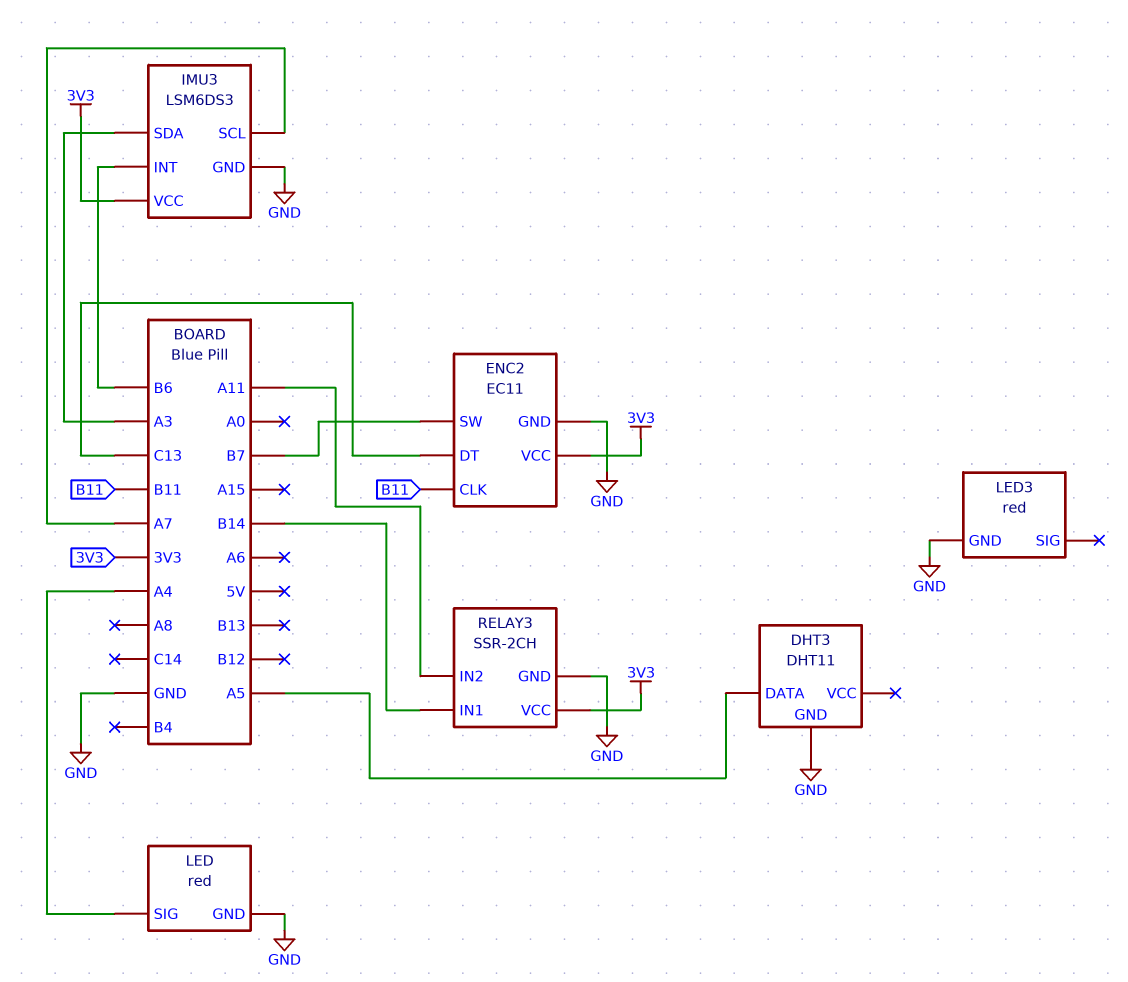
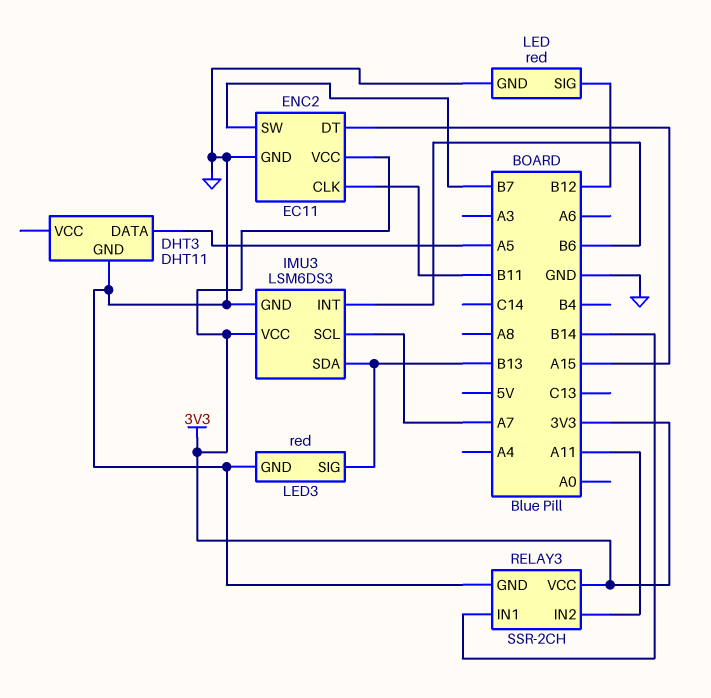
ENC2 pin DT: C13 -> A15
IMU3 pin SDA: A3 -> B13
LED pin SIG: A4 -> B12
LED3 pin SIG: none -> B13

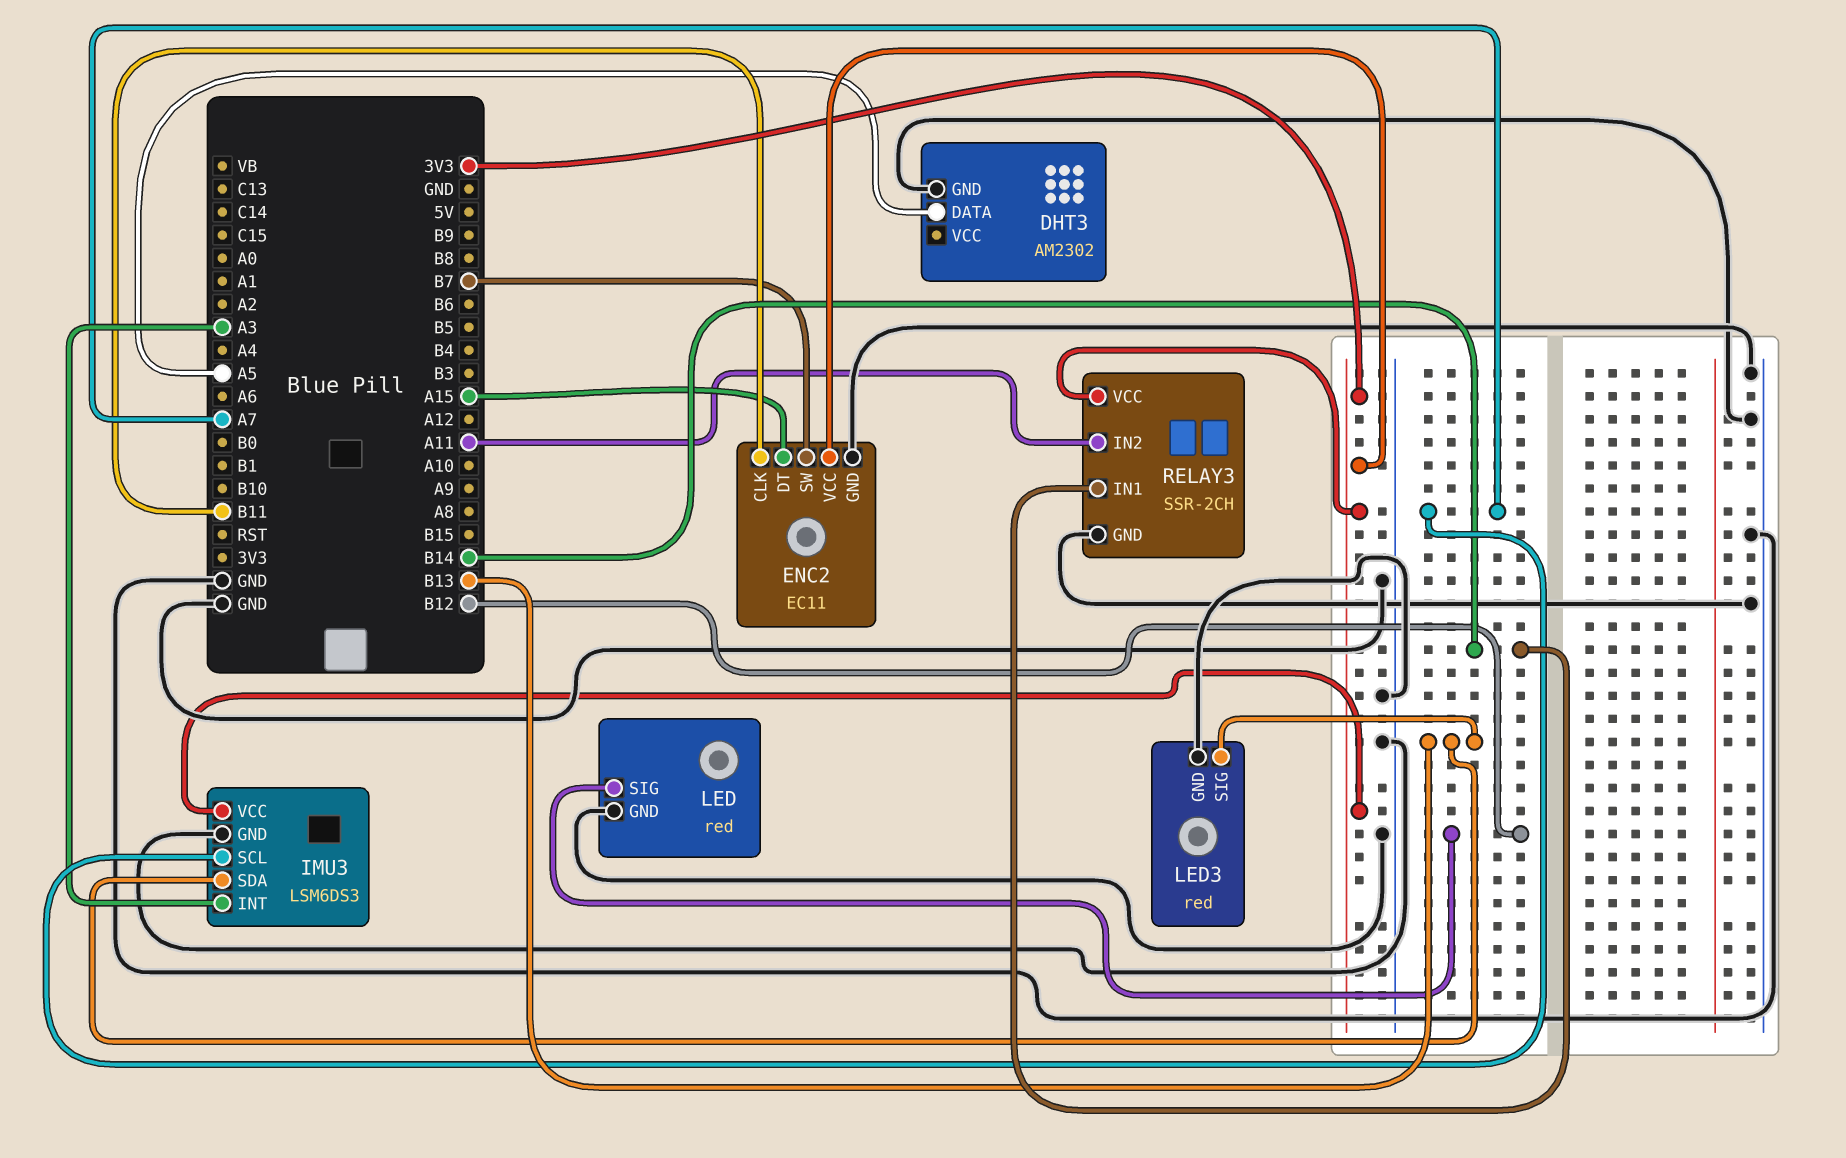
DHT3: DHT11 -> AM2302
IMU3 pin INT: B6 -> A3

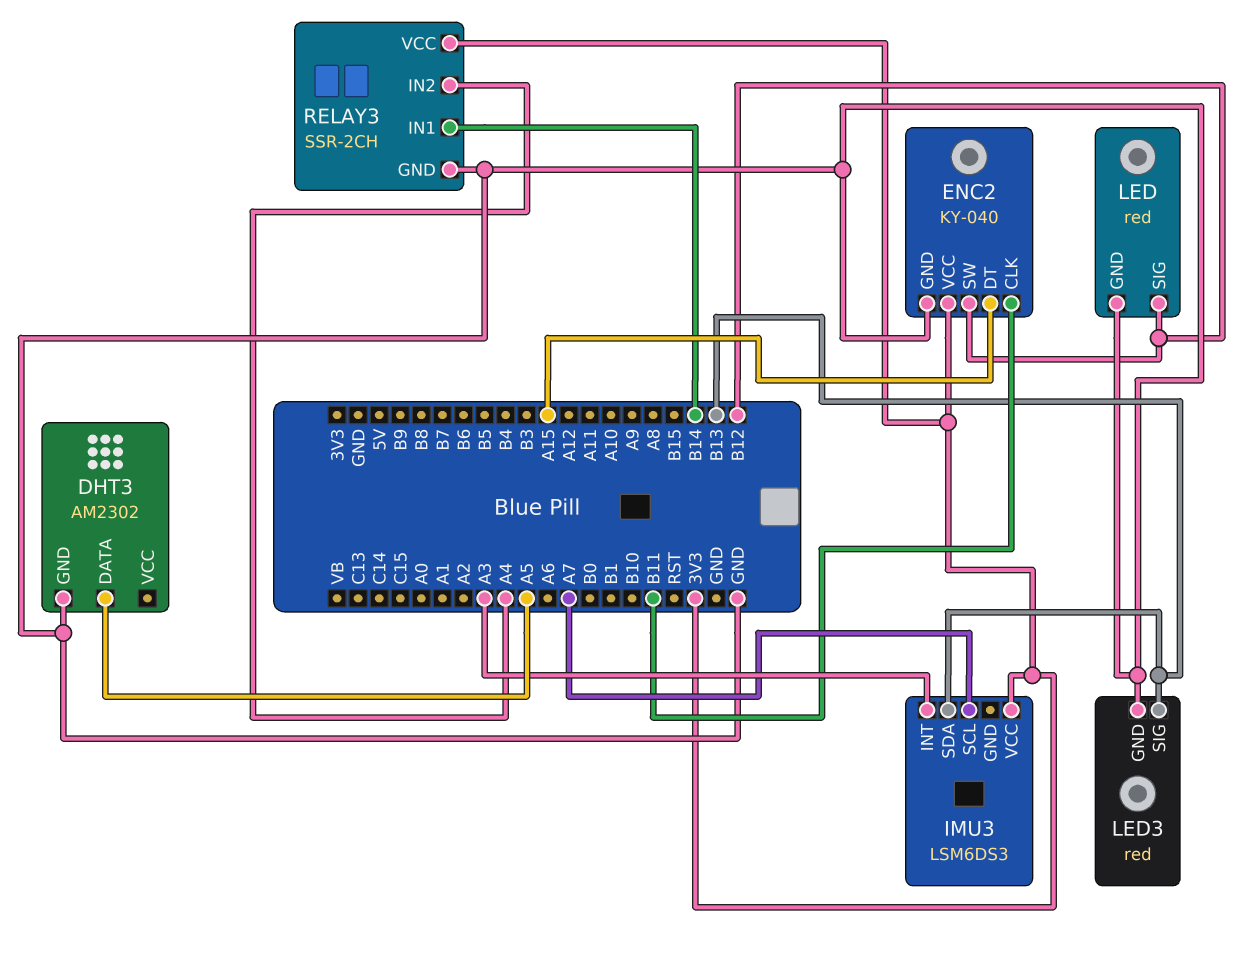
ENC2: EC11 -> KY-040
ENC2 pin SW: B7 -> B12
IMU3 pin GND: GND -> none
RELAY3 pin IN2: A11 -> A4

